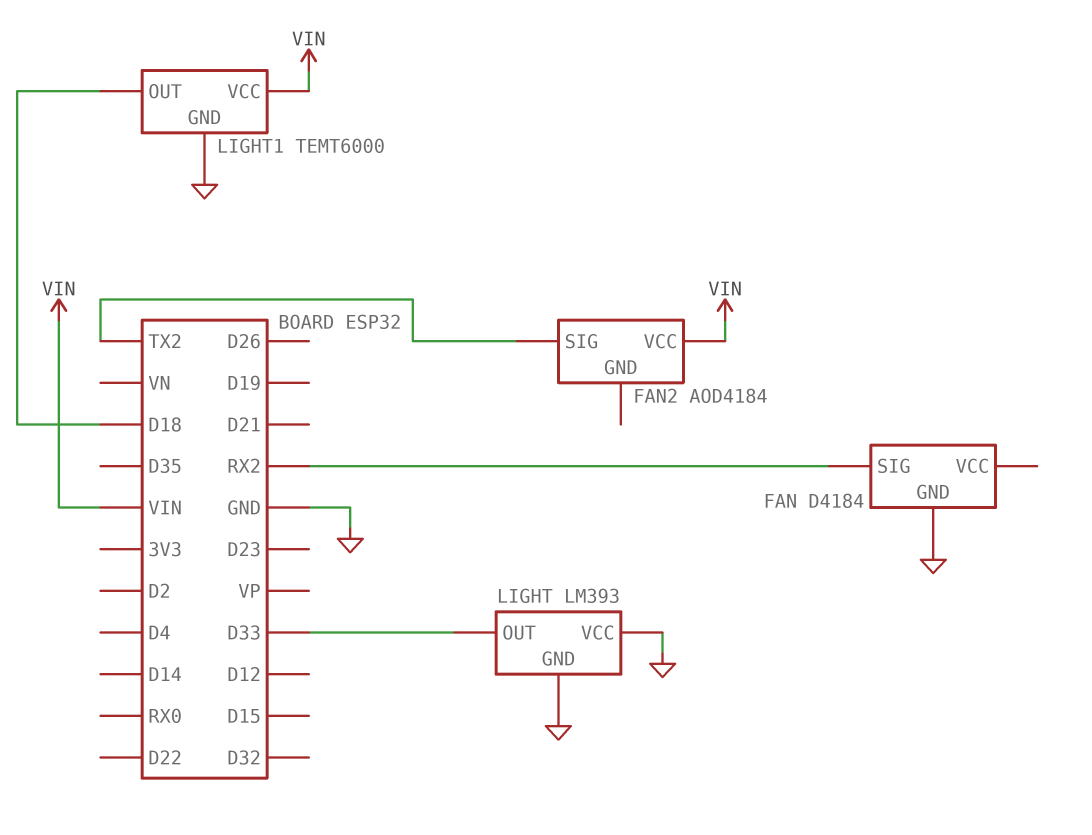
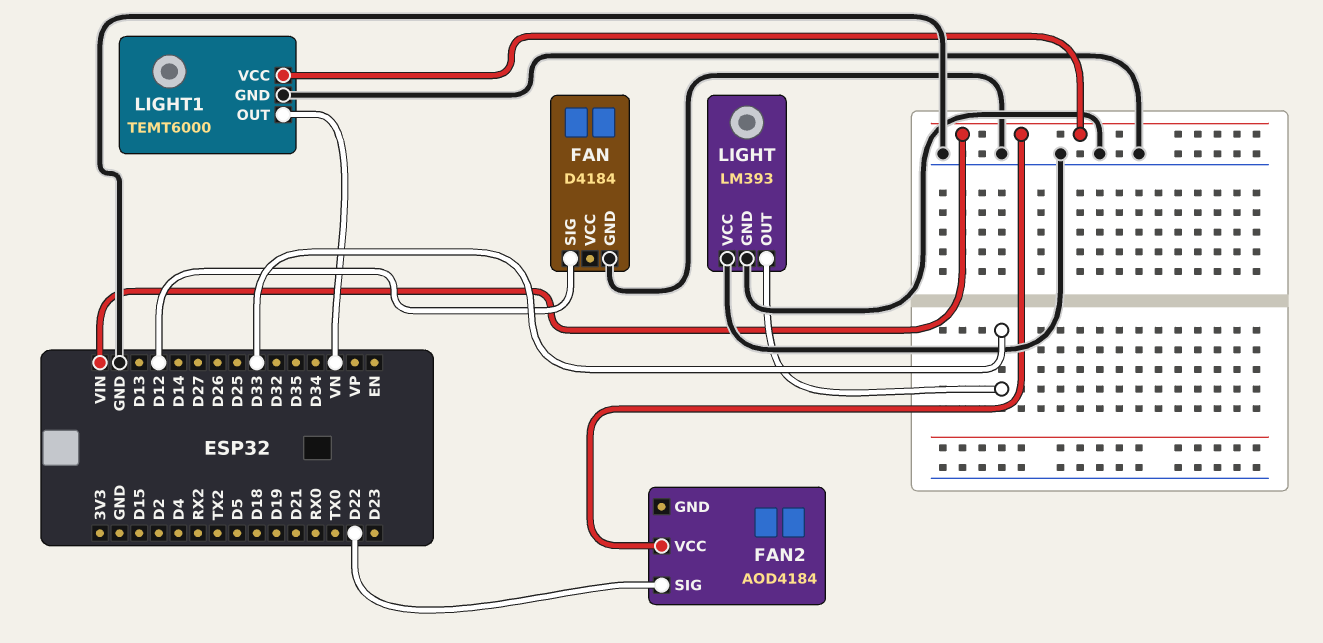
FAN pin SIG: RX2 -> D12
FAN2 pin SIG: TX2 -> D22
LIGHT1 pin OUT: D18 -> VN

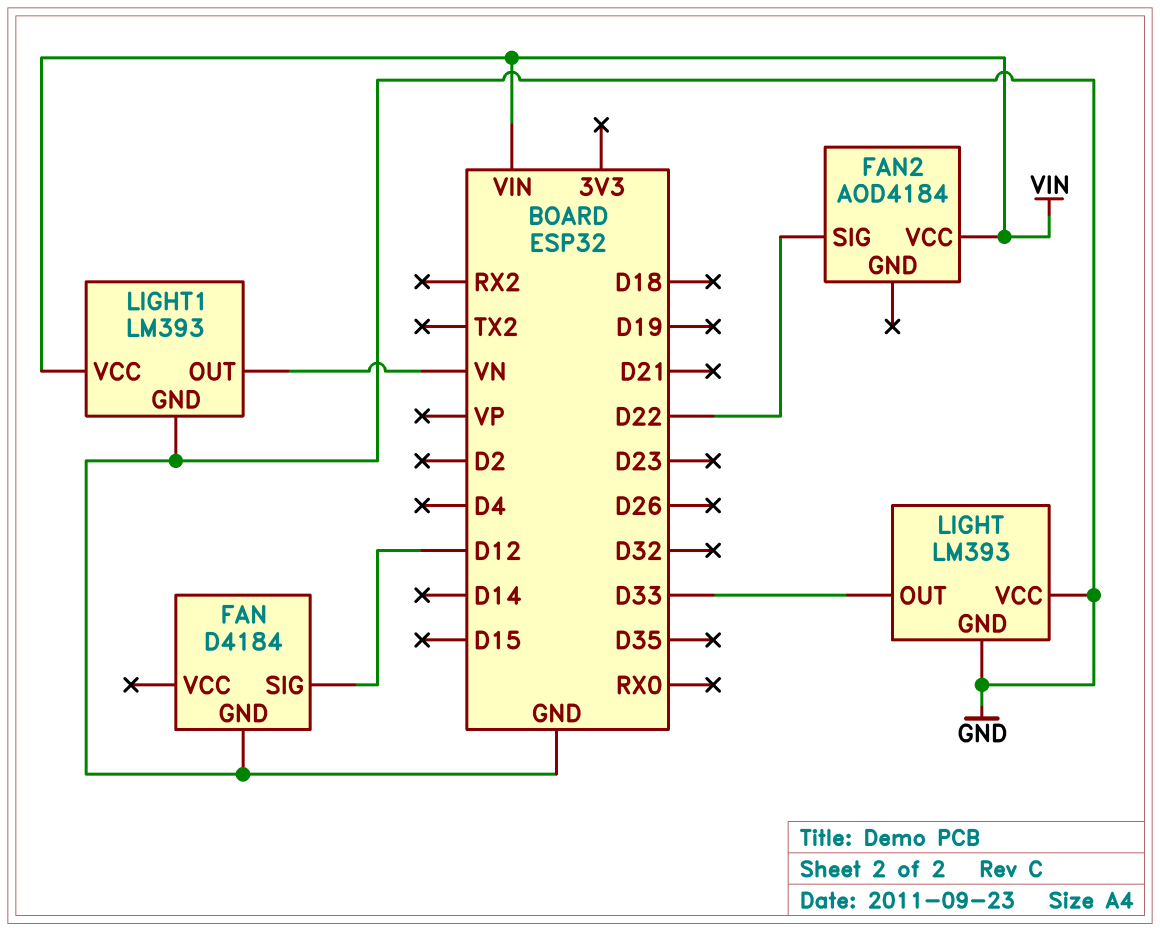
LIGHT1: TEMT6000 -> LM393

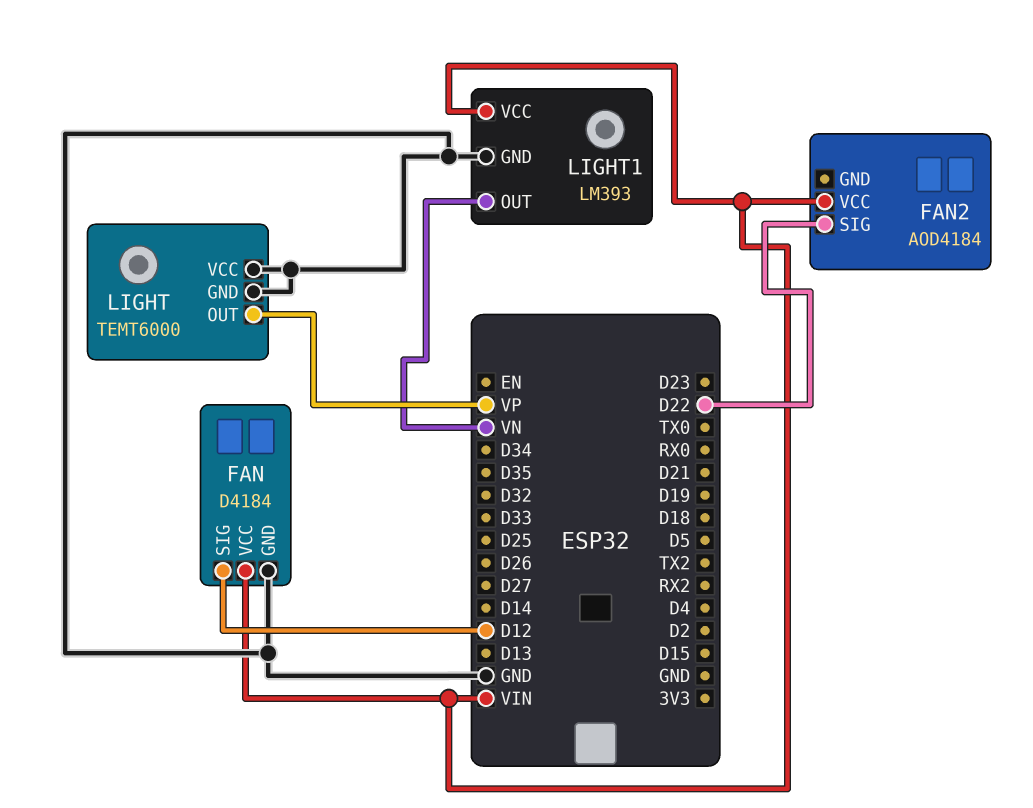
FAN pin VCC: none -> VIN
LIGHT: LM393 -> TEMT6000
LIGHT pin OUT: D33 -> VP

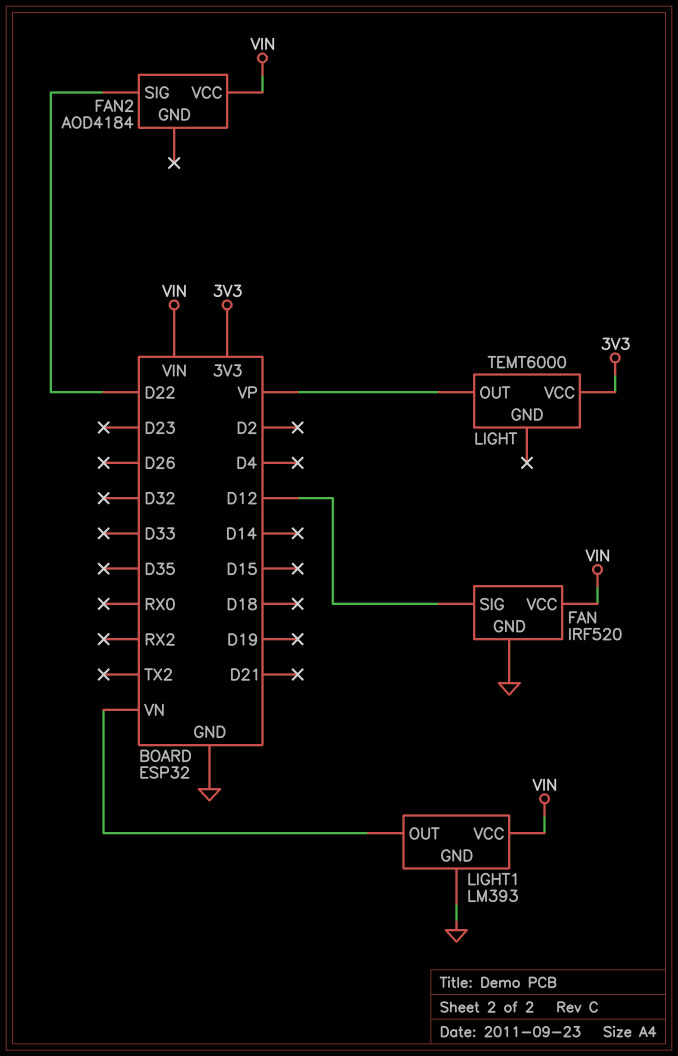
FAN: D4184 -> IRF520
LIGHT pin GND: GND -> none
LIGHT pin VCC: GND -> 3V3

